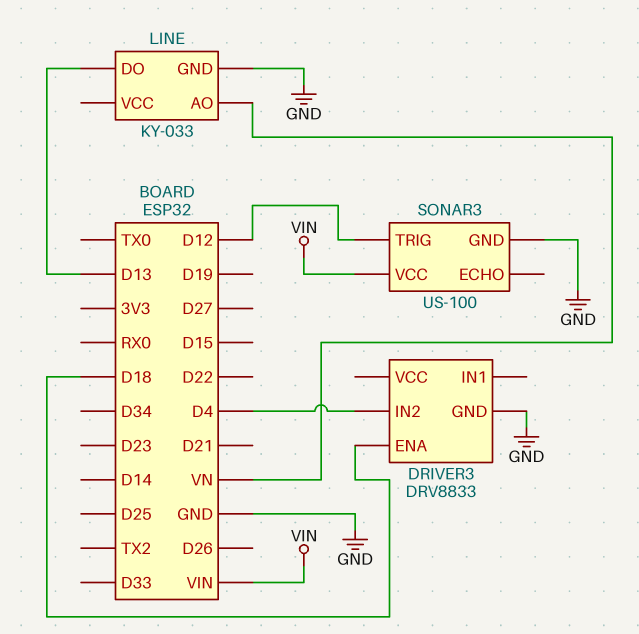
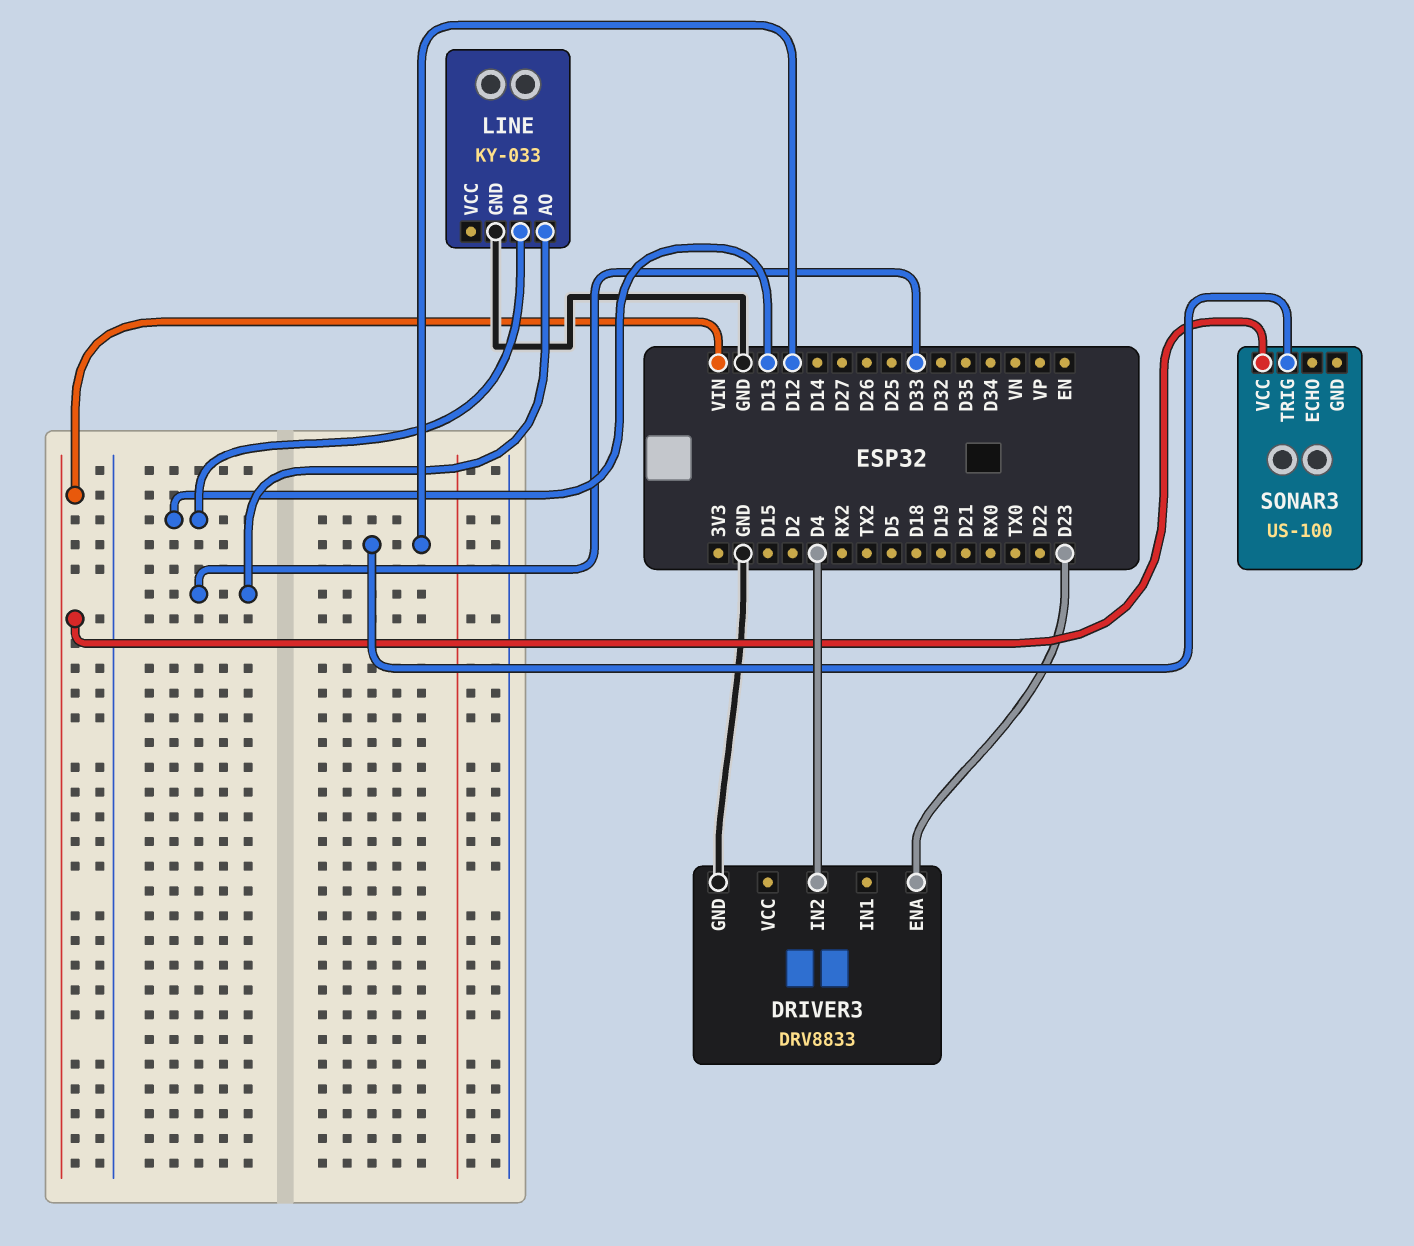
DRIVER3 pin ENA: D18 -> D23
LINE pin AO: VN -> D33
SONAR3 pin GND: GND -> none

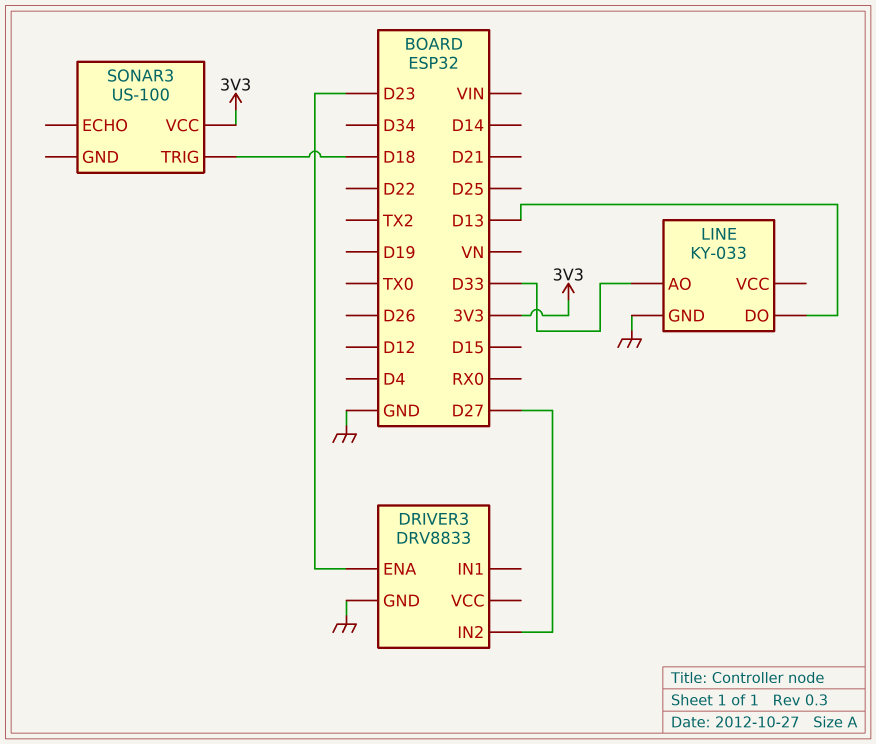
DRIVER3 pin IN2: D4 -> D27
SONAR3 pin TRIG: D12 -> D18
SONAR3 pin VCC: VIN -> 3V3

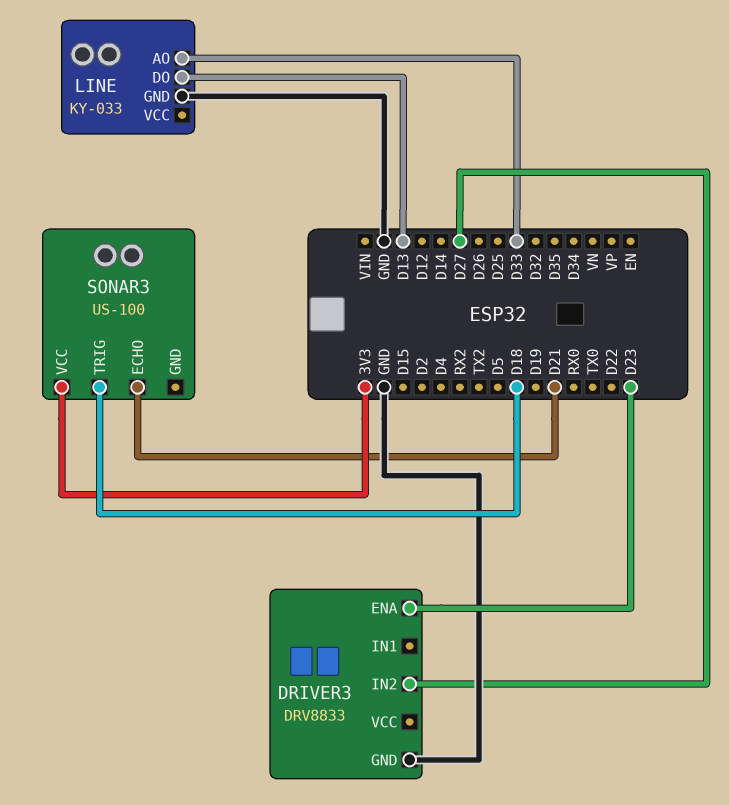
SONAR3 pin ECHO: none -> D21

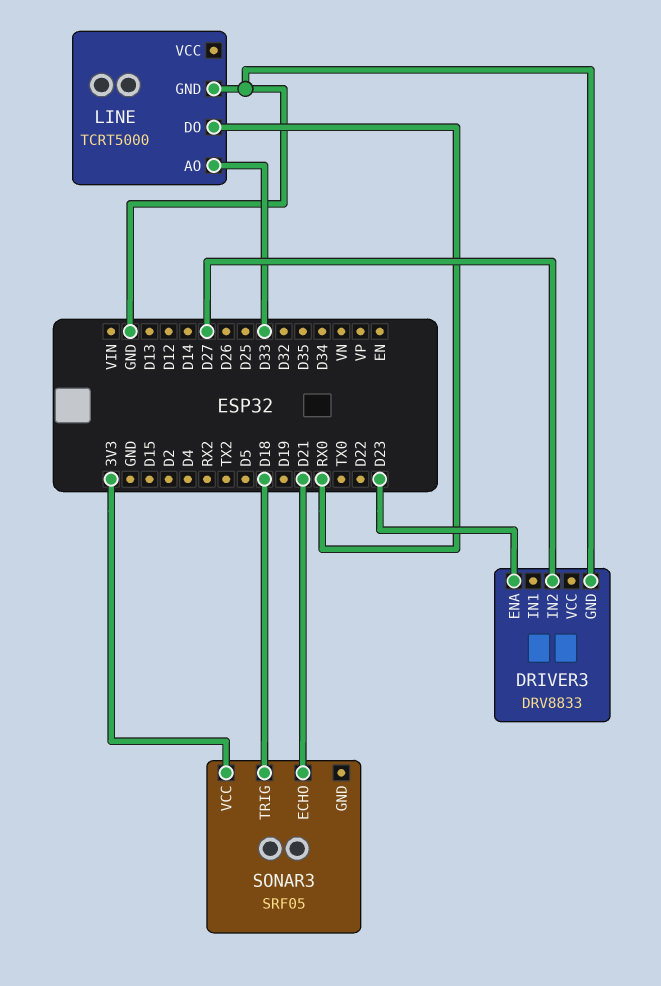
LINE: KY-033 -> TCRT5000
LINE pin DO: D13 -> RX0
SONAR3: US-100 -> SRF05

